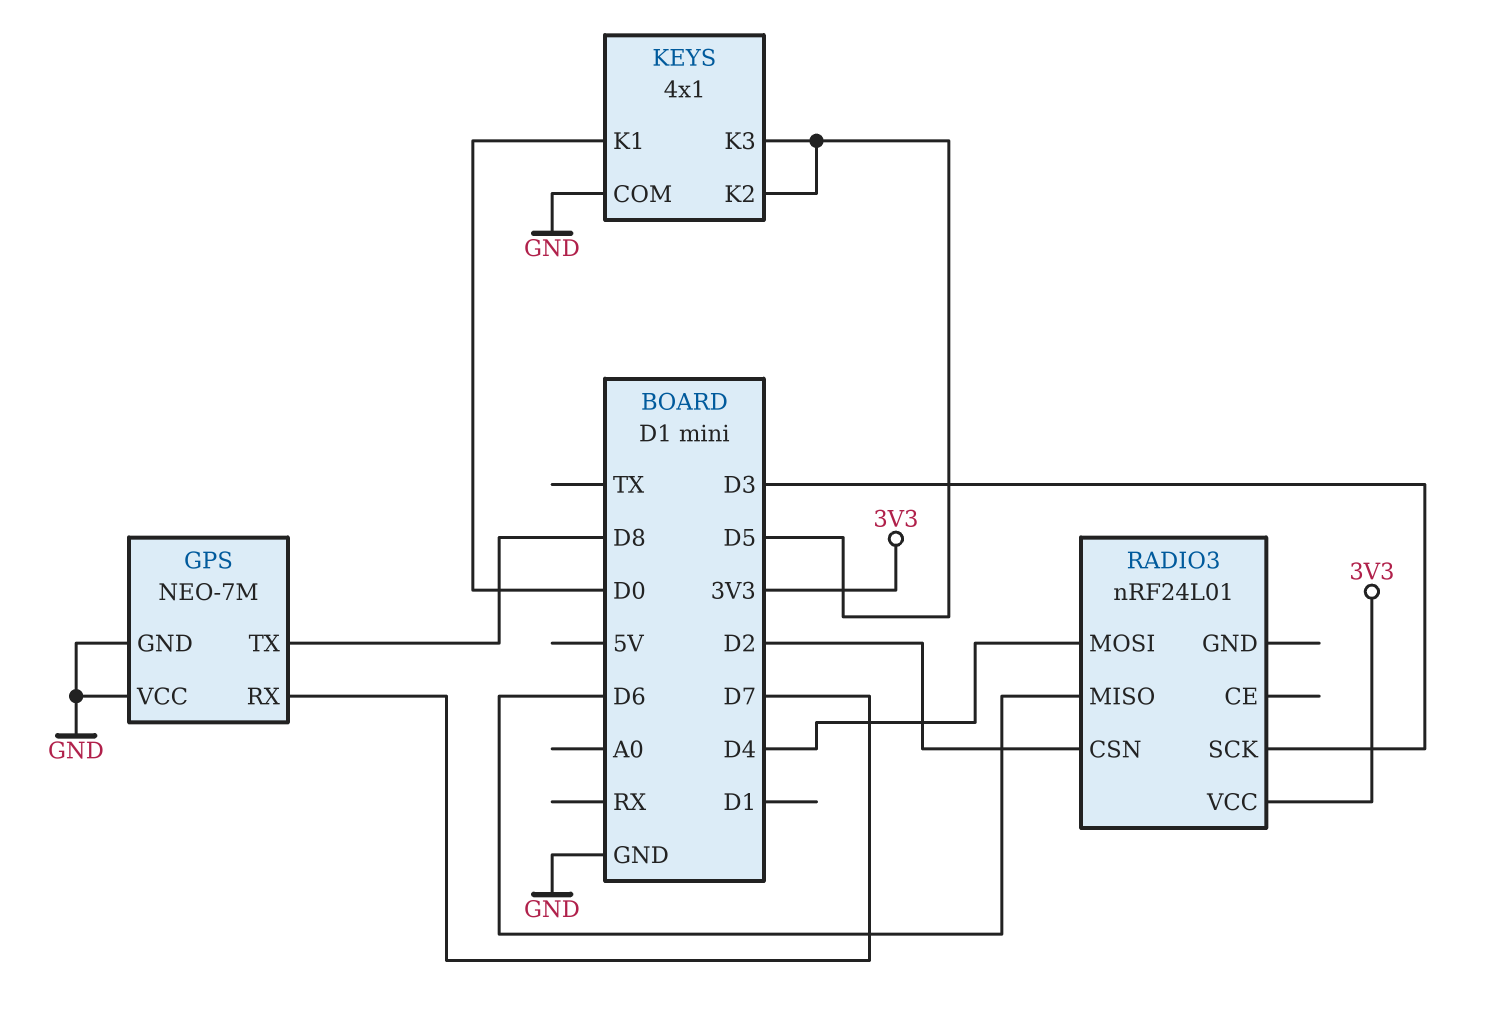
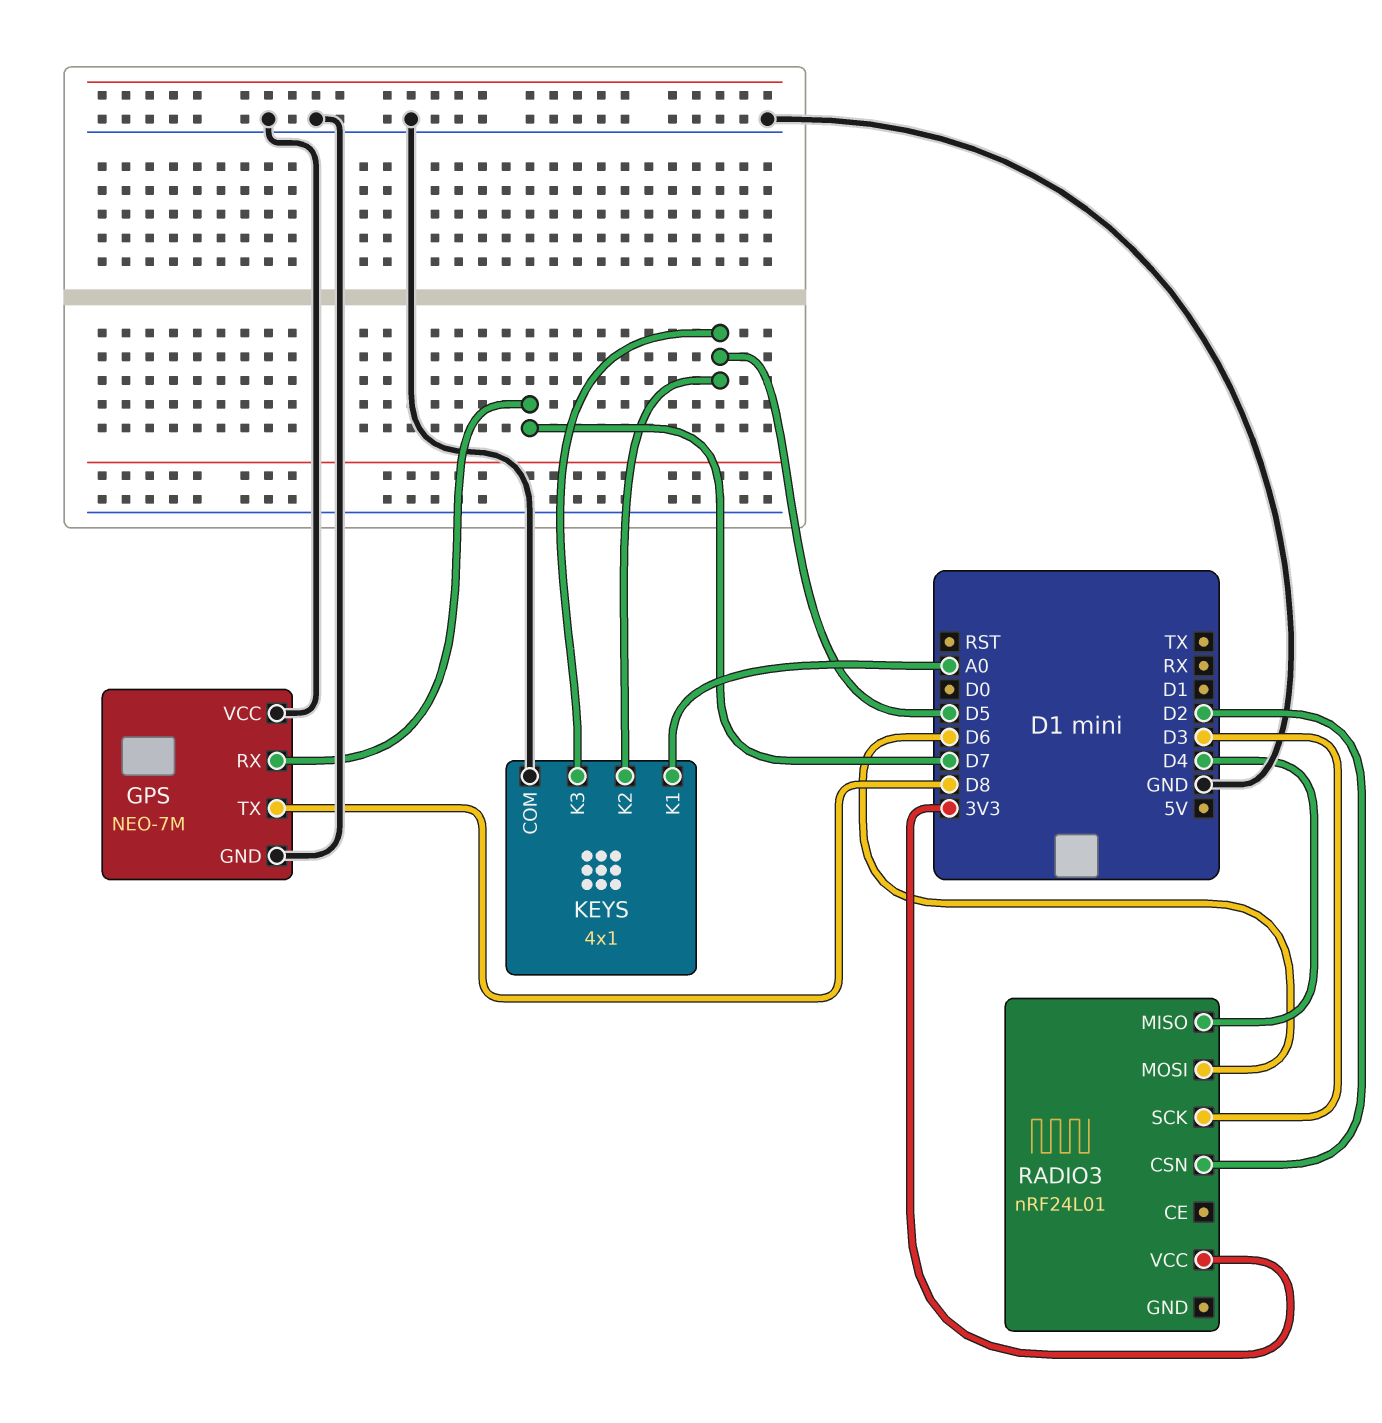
KEYS pin K1: D0 -> A0
RADIO3 pin MISO: D6 -> D4
RADIO3 pin MOSI: D4 -> D6

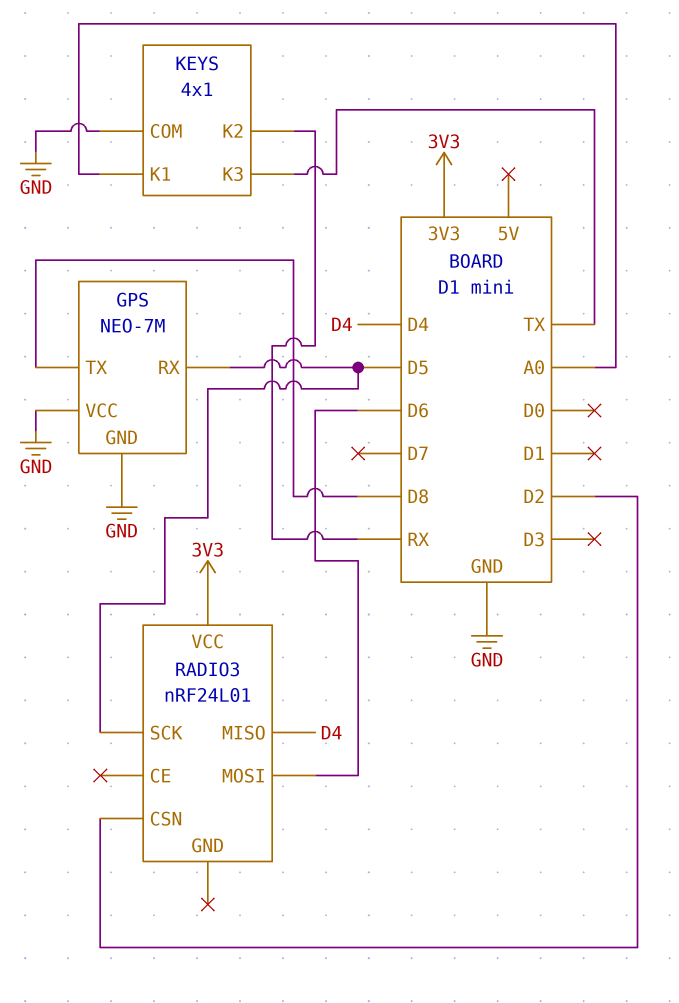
GPS pin RX: D7 -> D5
KEYS pin K2: D5 -> RX
KEYS pin K3: D5 -> TX
RADIO3 pin SCK: D3 -> D5

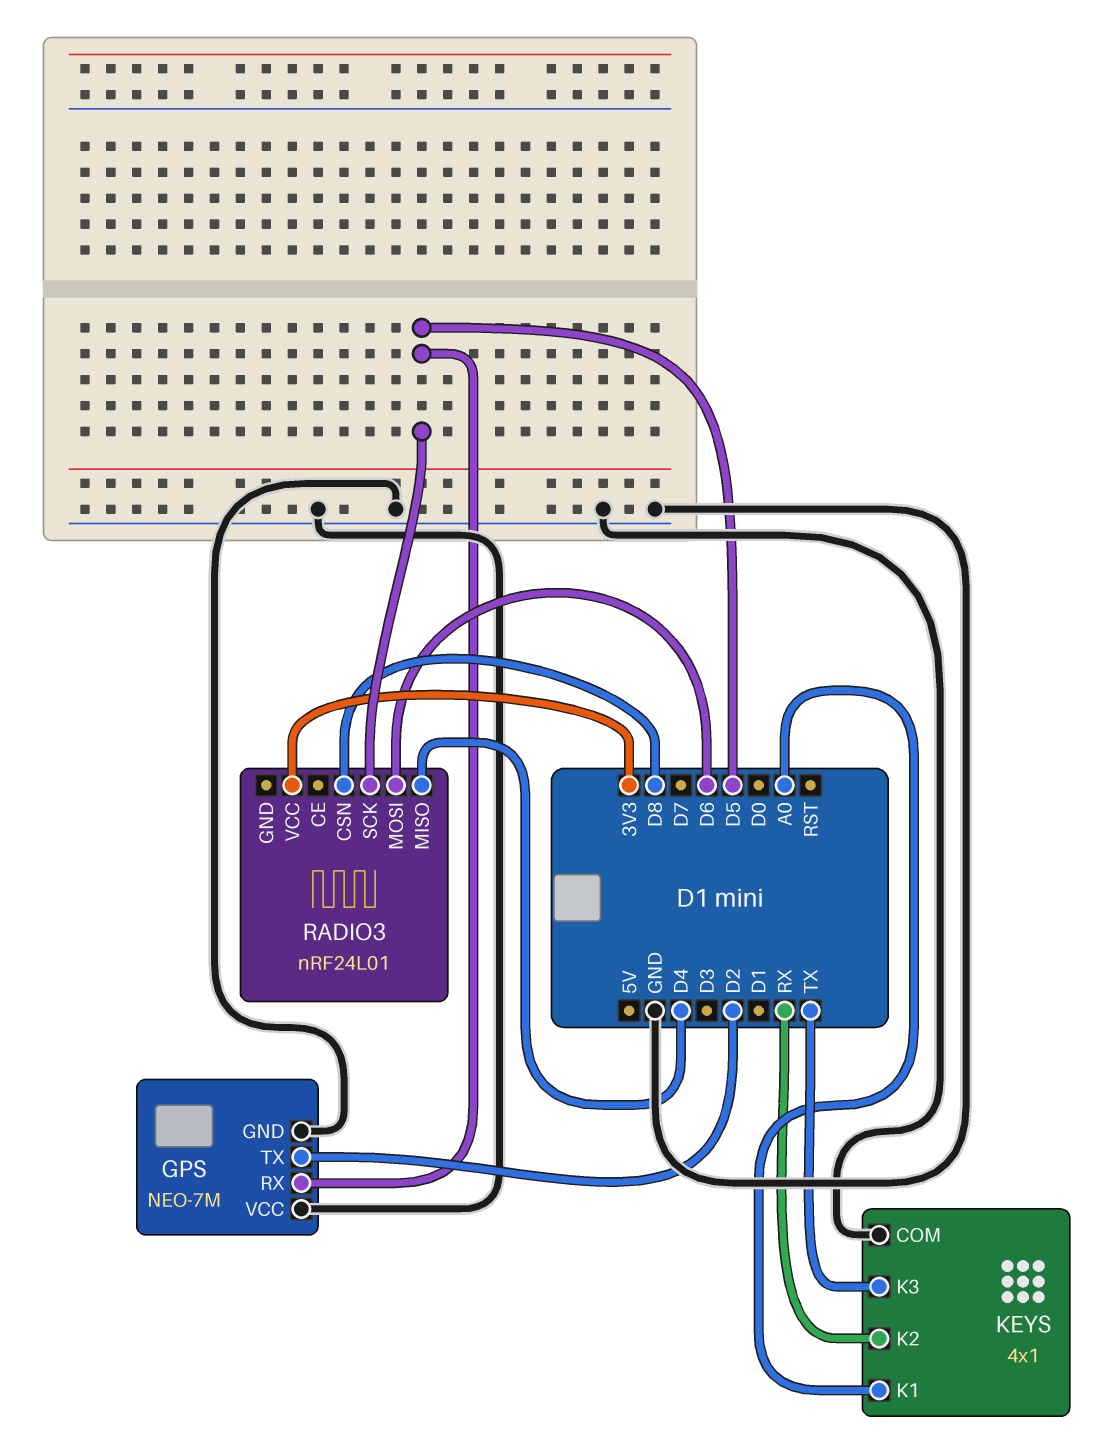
GPS pin TX: D8 -> D2
RADIO3 pin CSN: D2 -> D8

